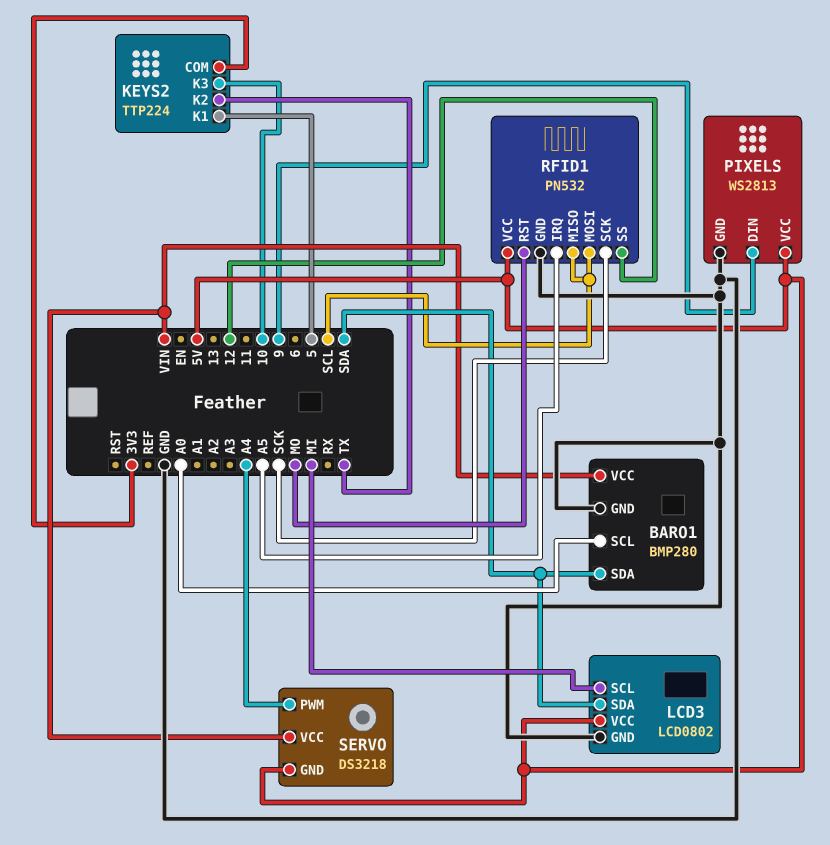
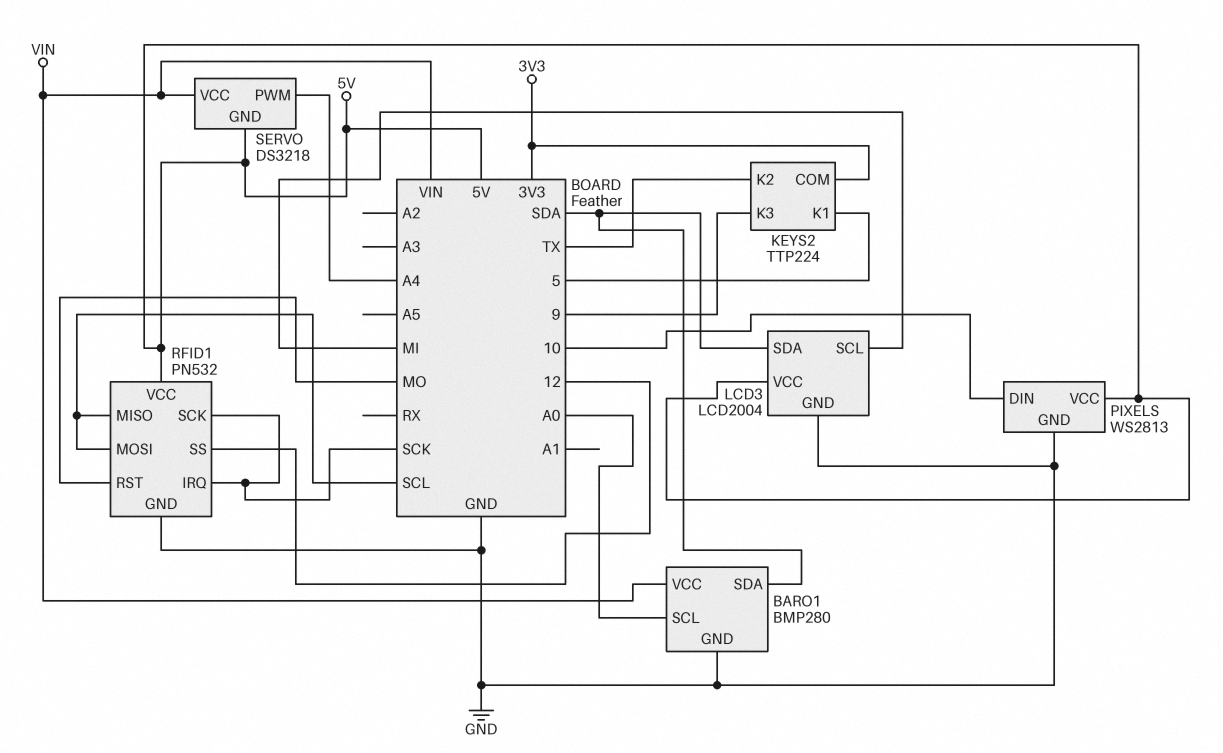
KEYS2 pin K3: 10 -> 9
LCD3: LCD0802 -> LCD2004
PIXELS pin DIN: 9 -> 10
RFID1 pin IRQ: A5 -> SCK

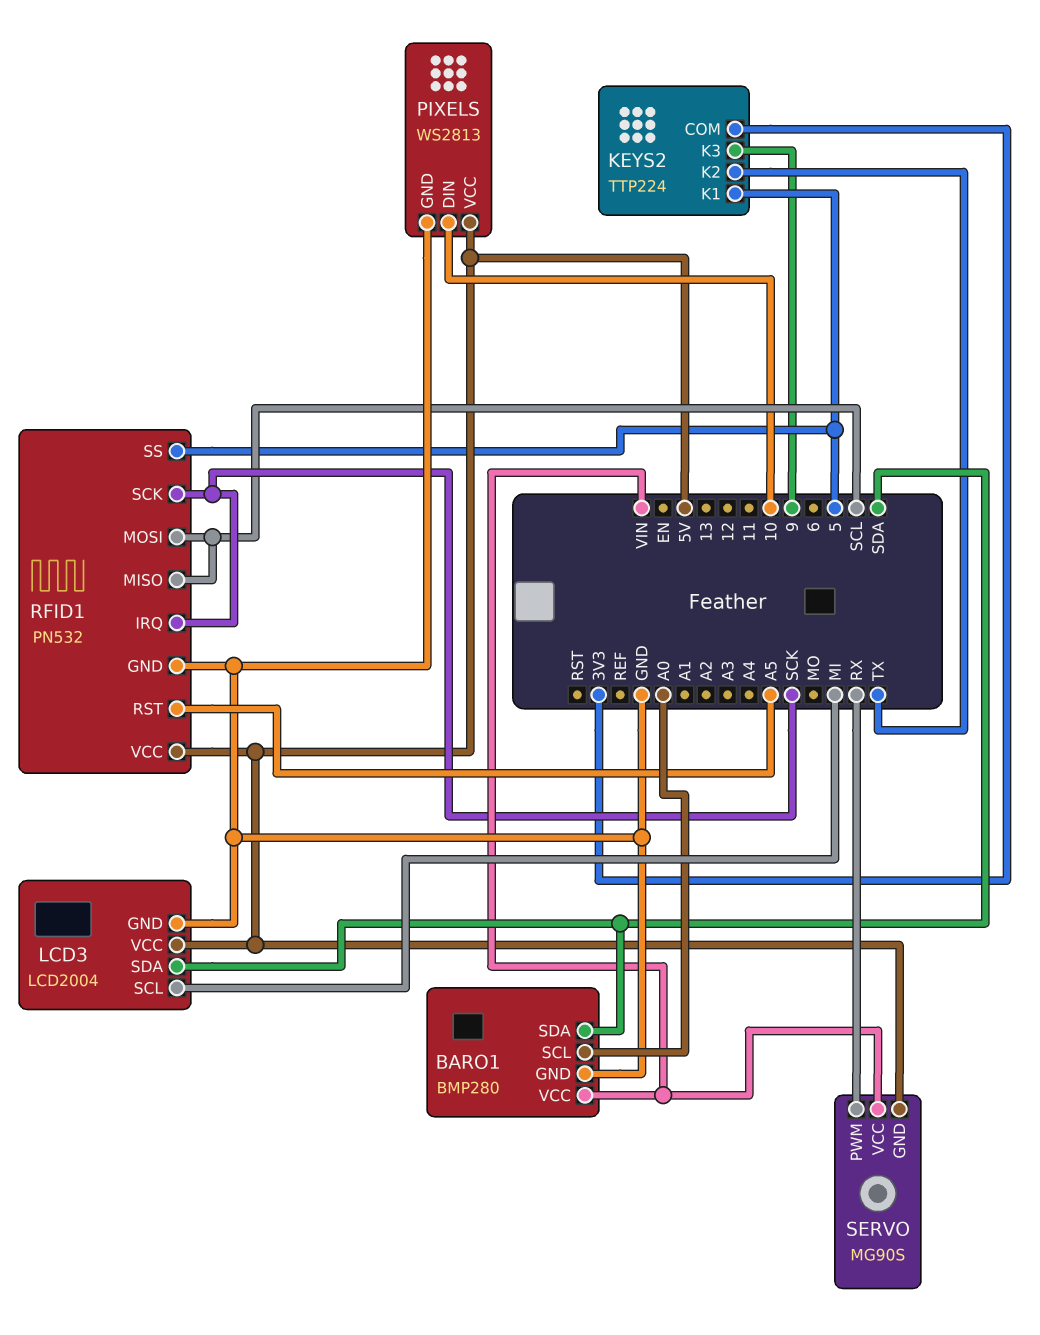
RFID1 pin RST: MO -> A5
RFID1 pin SS: 12 -> 5
SERVO: DS3218 -> MG90S
SERVO pin PWM: A4 -> RX

